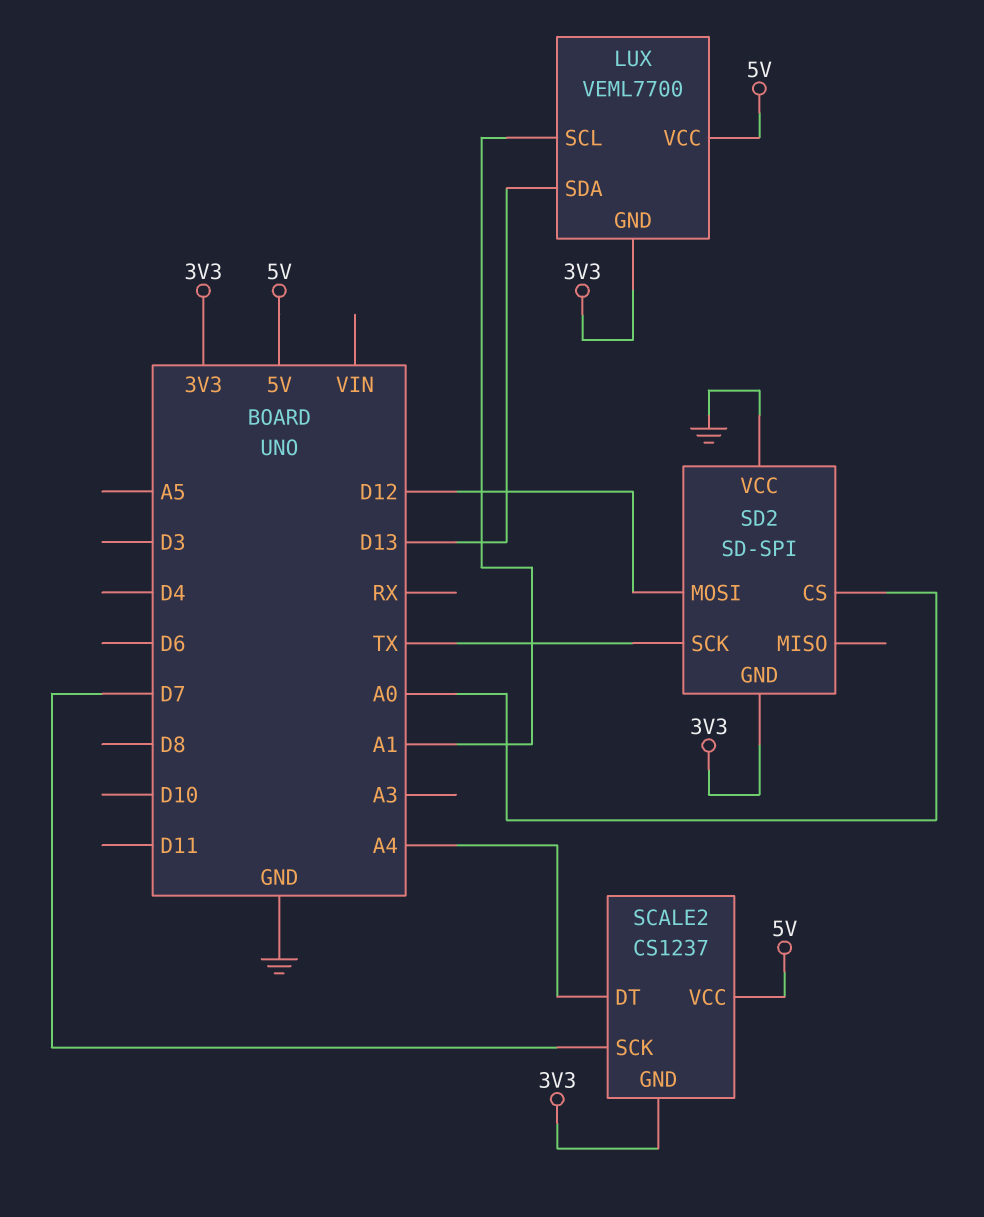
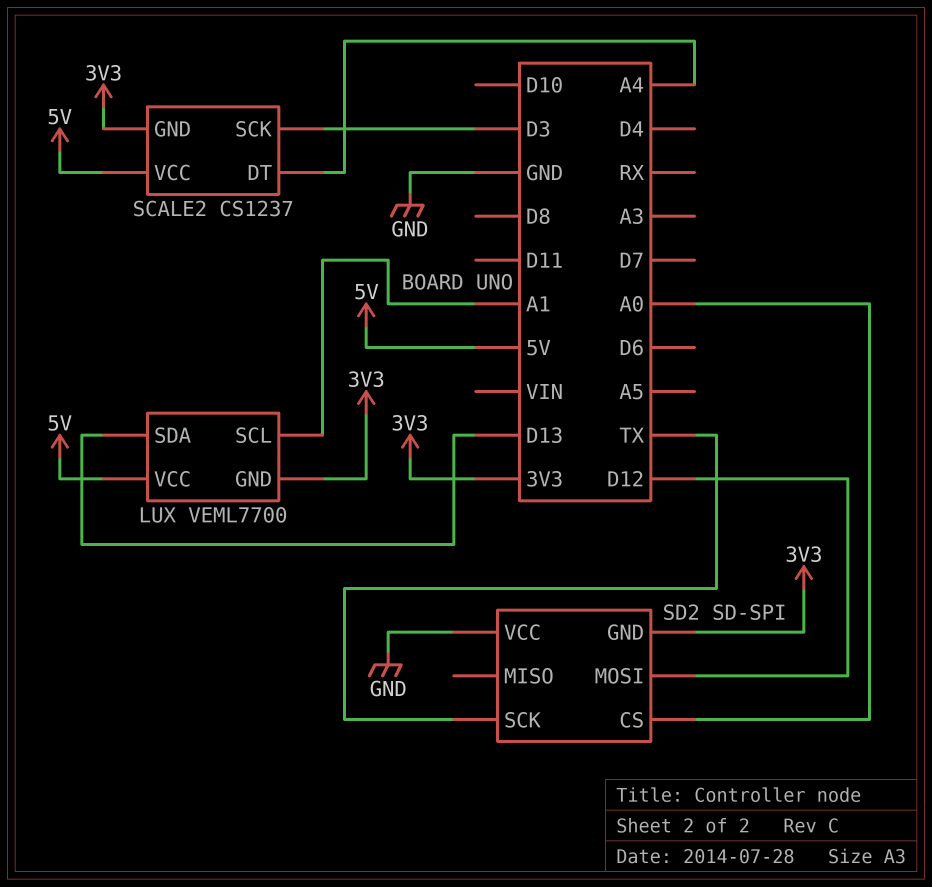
SCALE2 pin SCK: D7 -> D3

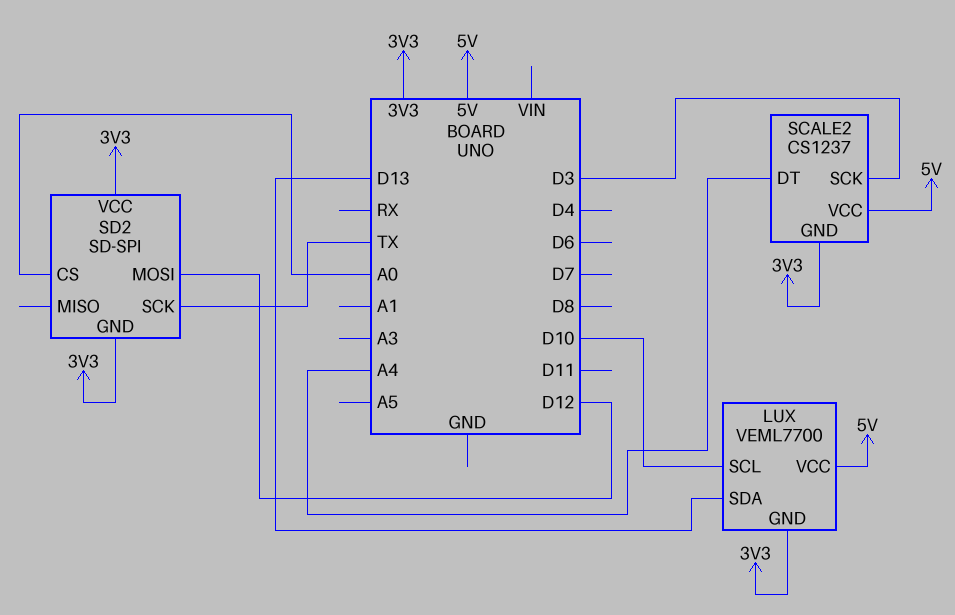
LUX pin SCL: A1 -> D10
SD2 pin VCC: GND -> 3V3

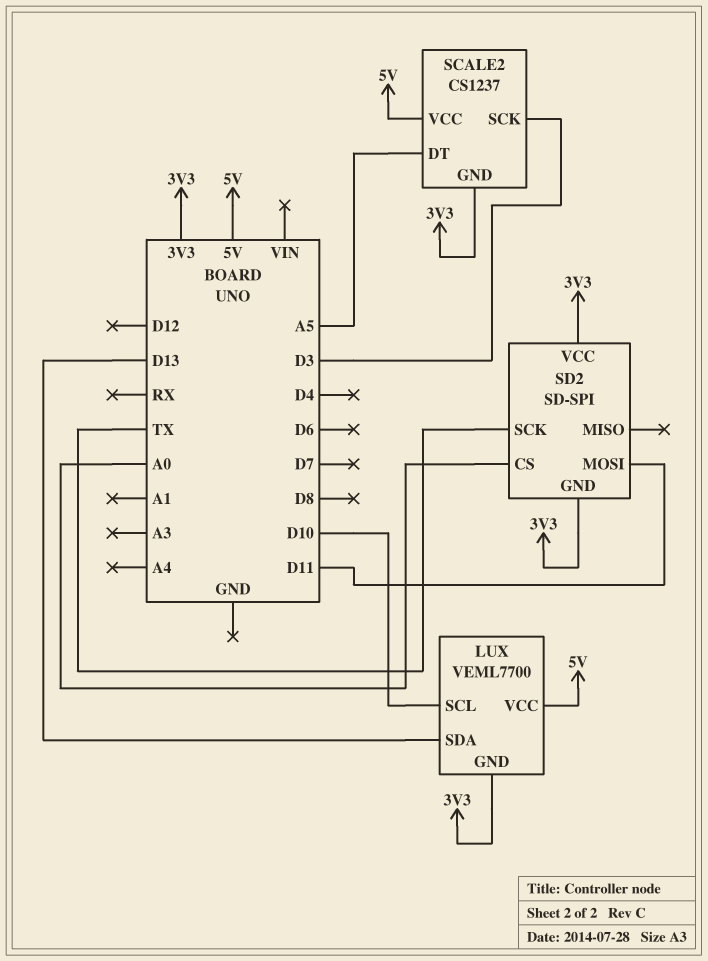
SCALE2 pin DT: A4 -> A5
SD2 pin MOSI: D12 -> D11

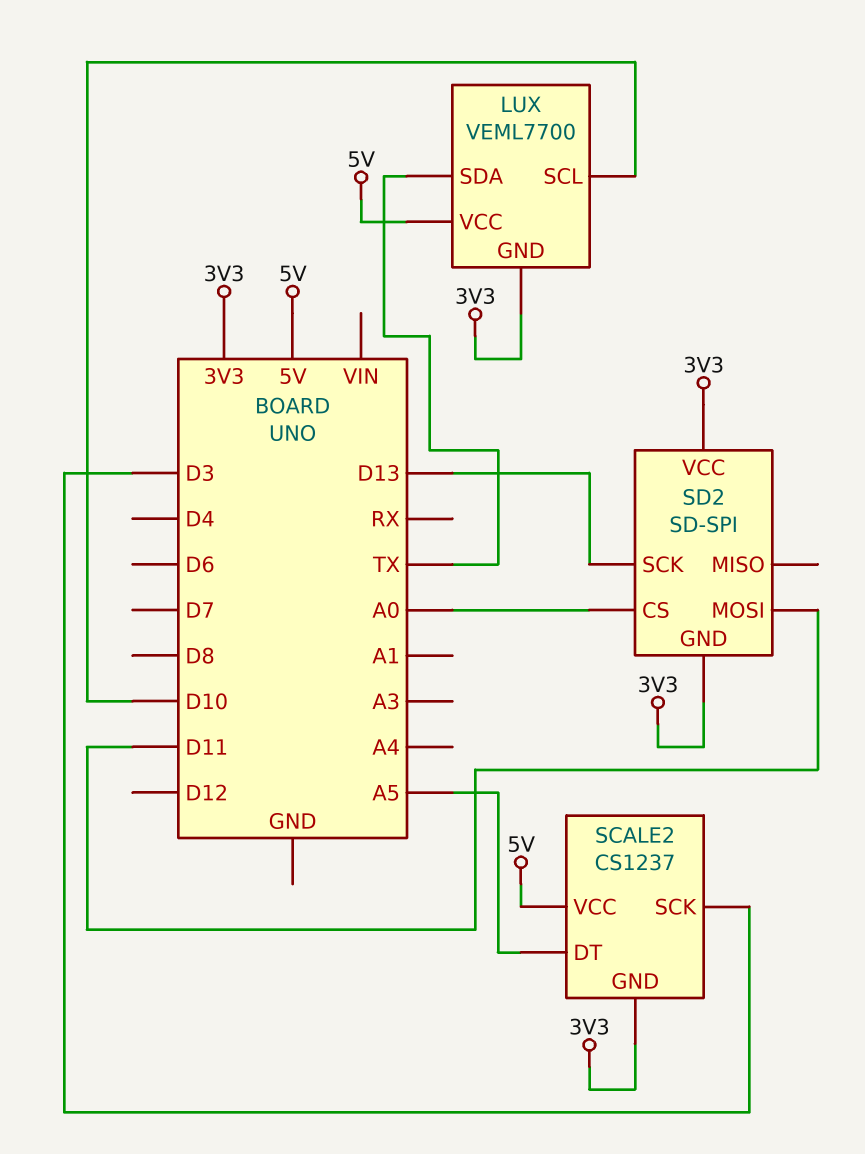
LUX pin SDA: D13 -> TX
SD2 pin SCK: TX -> D13

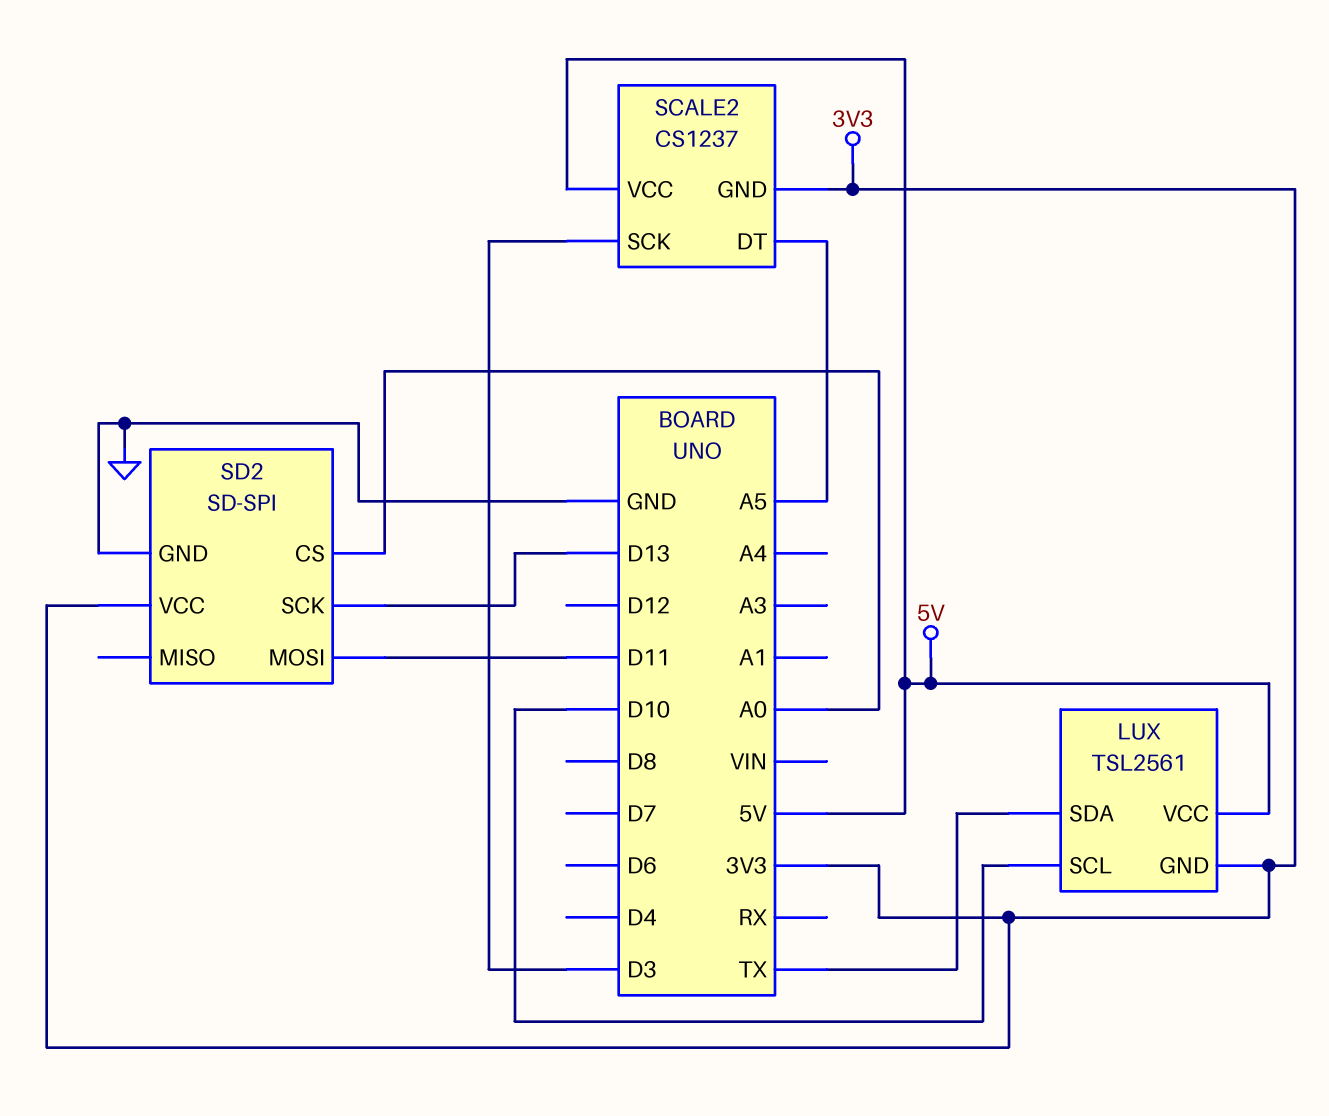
LUX: VEML7700 -> TSL2561
SD2 pin GND: 3V3 -> GND

